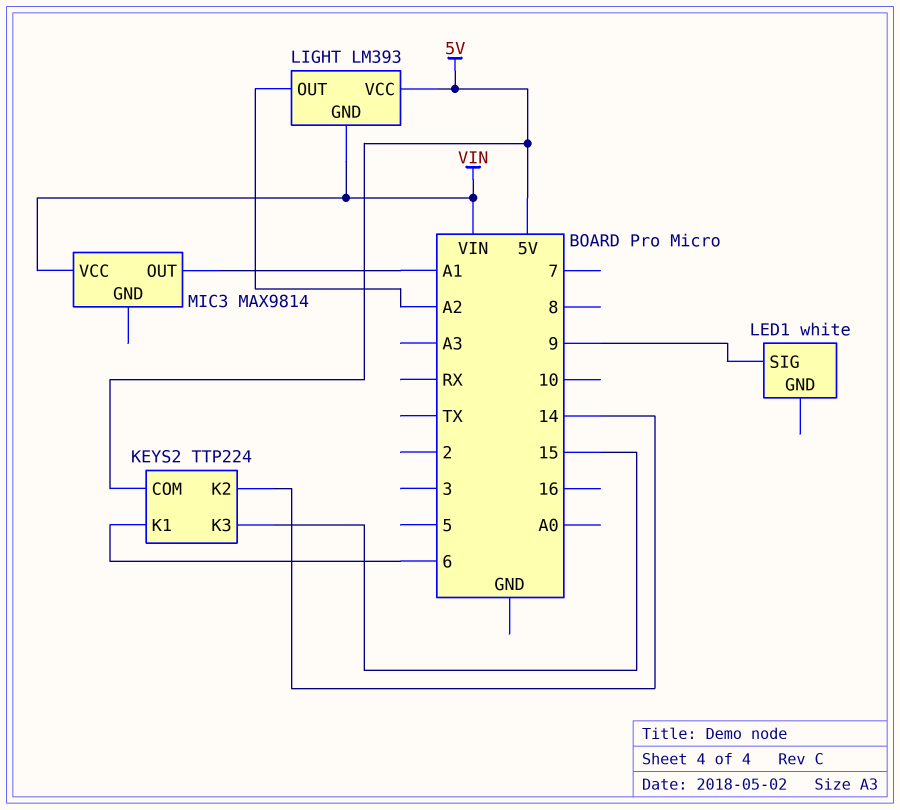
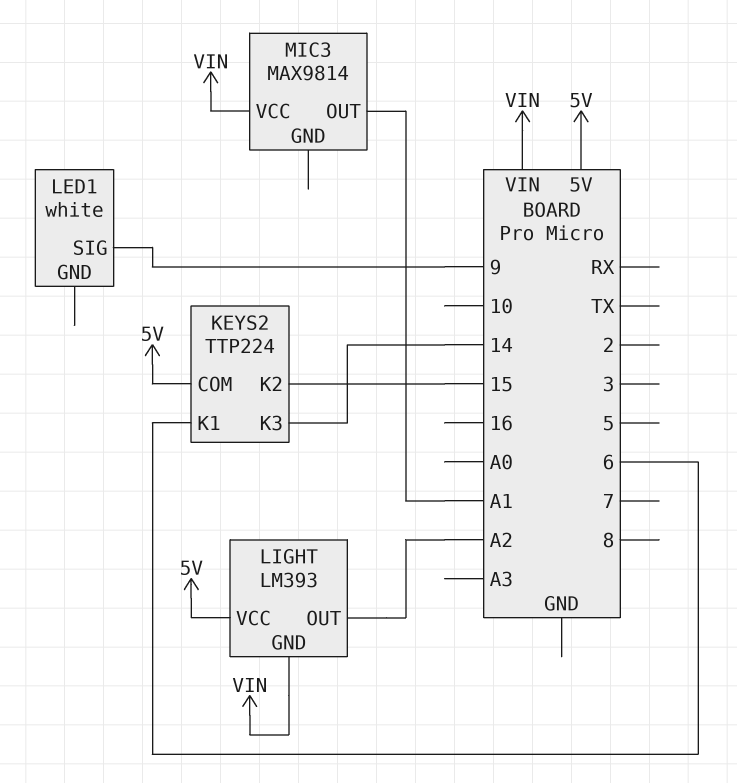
KEYS2 pin K2: 14 -> 15
KEYS2 pin K3: 15 -> 14

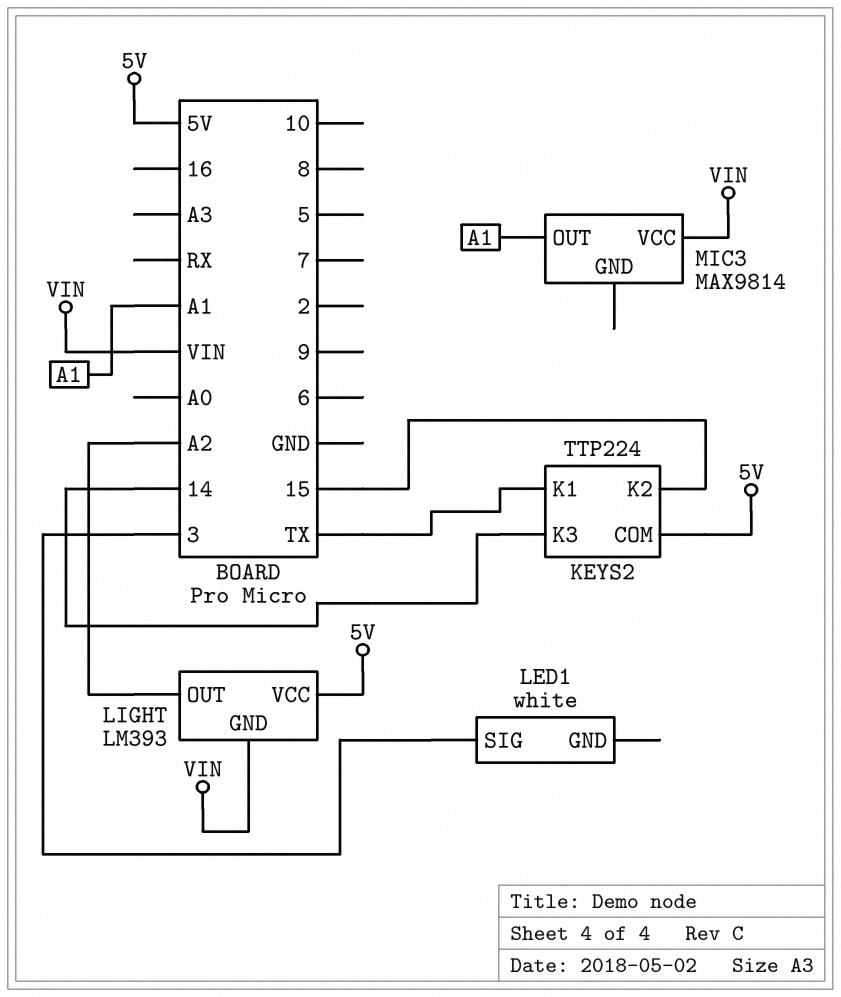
KEYS2 pin K1: 6 -> TX
LED1 pin SIG: 9 -> 3

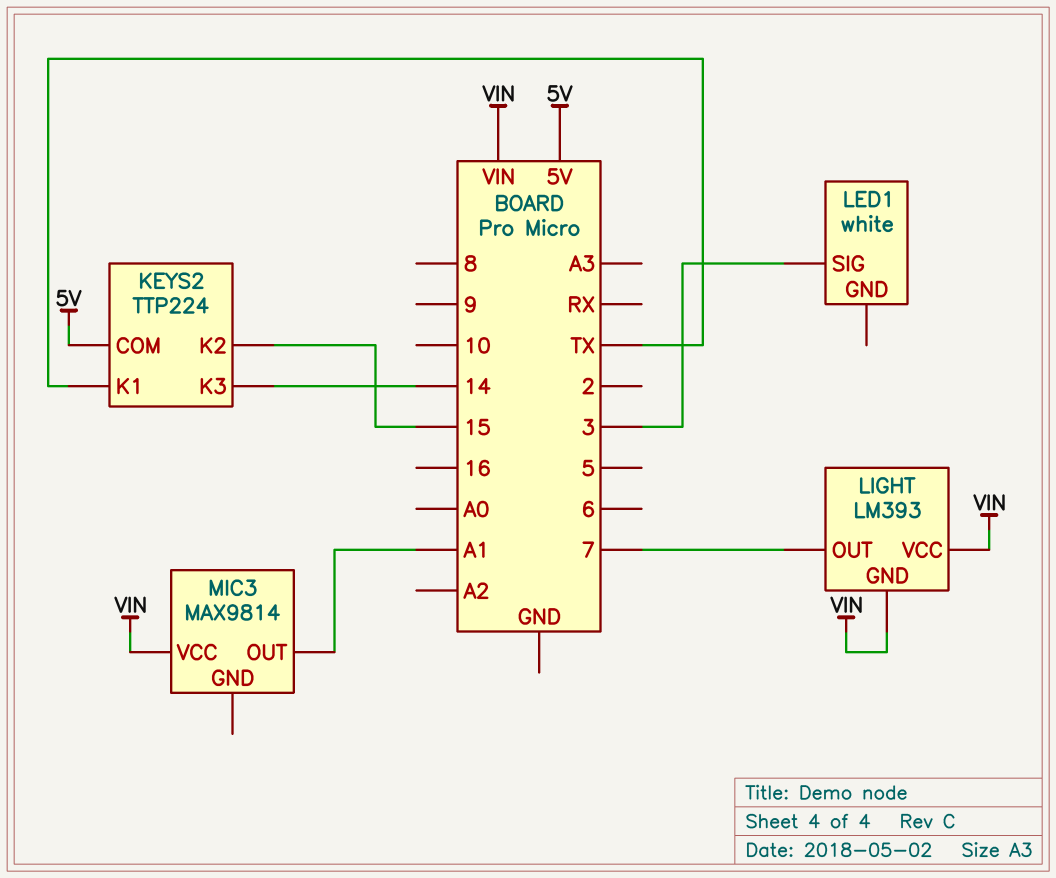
LIGHT pin OUT: A2 -> 7
LIGHT pin VCC: 5V -> VIN

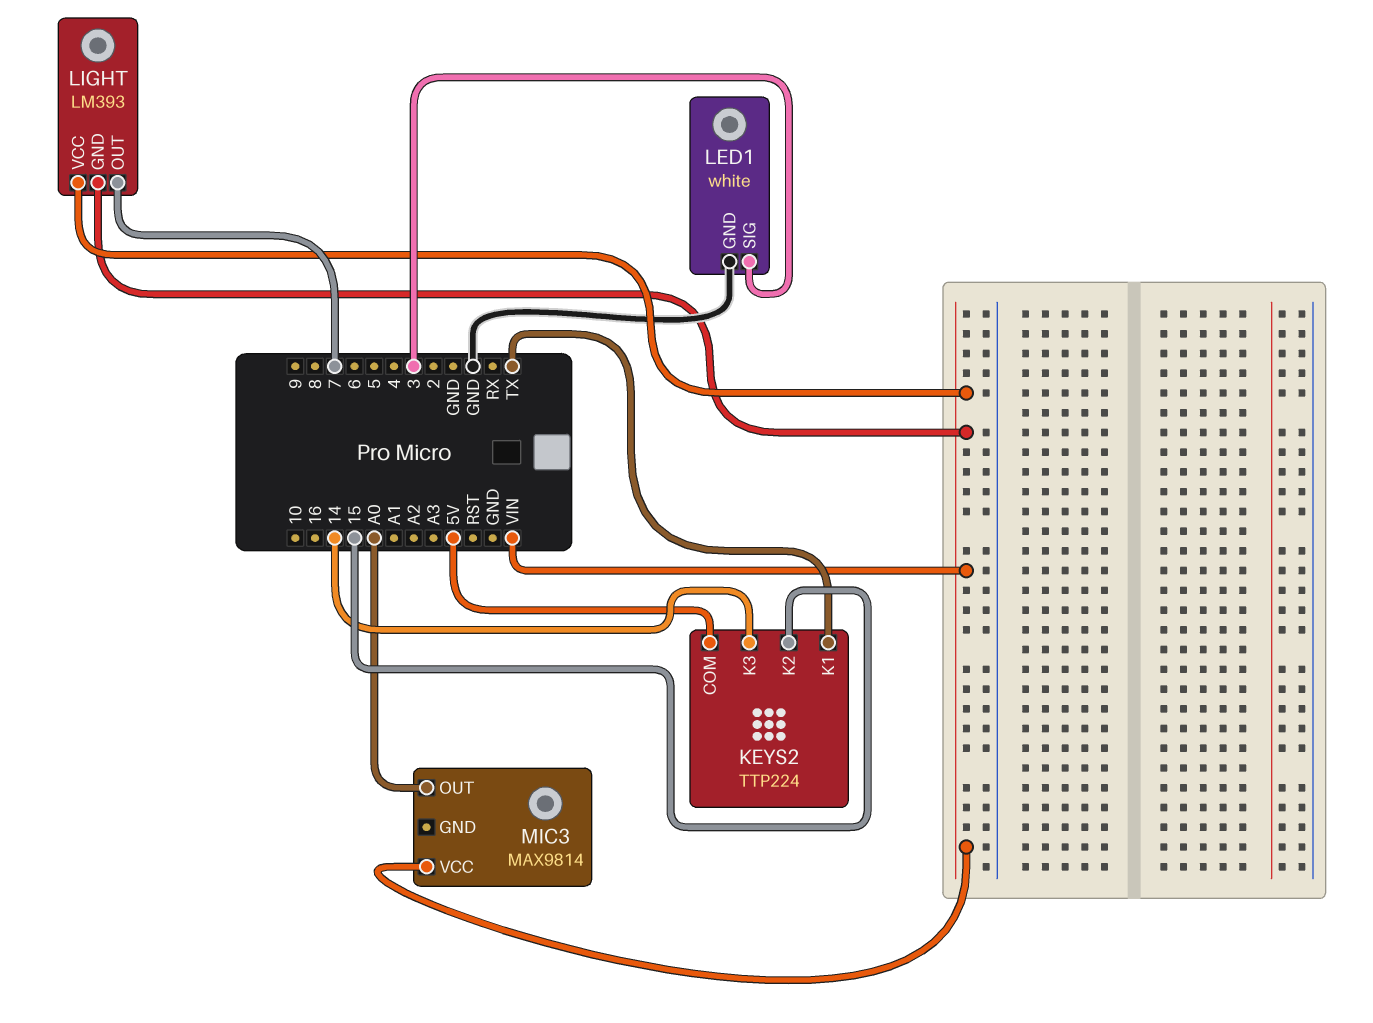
LED1 pin GND: none -> GND
MIC3 pin OUT: A1 -> A0

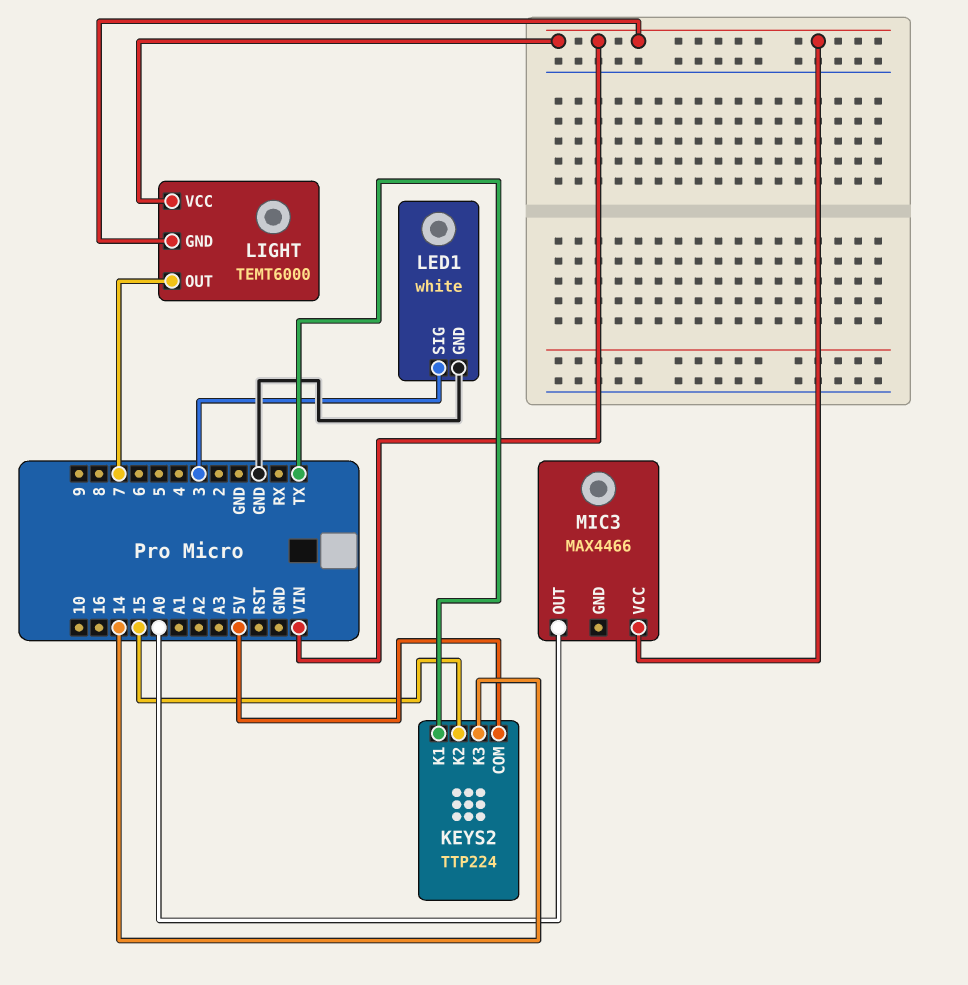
LIGHT: LM393 -> TEMT6000
MIC3: MAX9814 -> MAX4466

